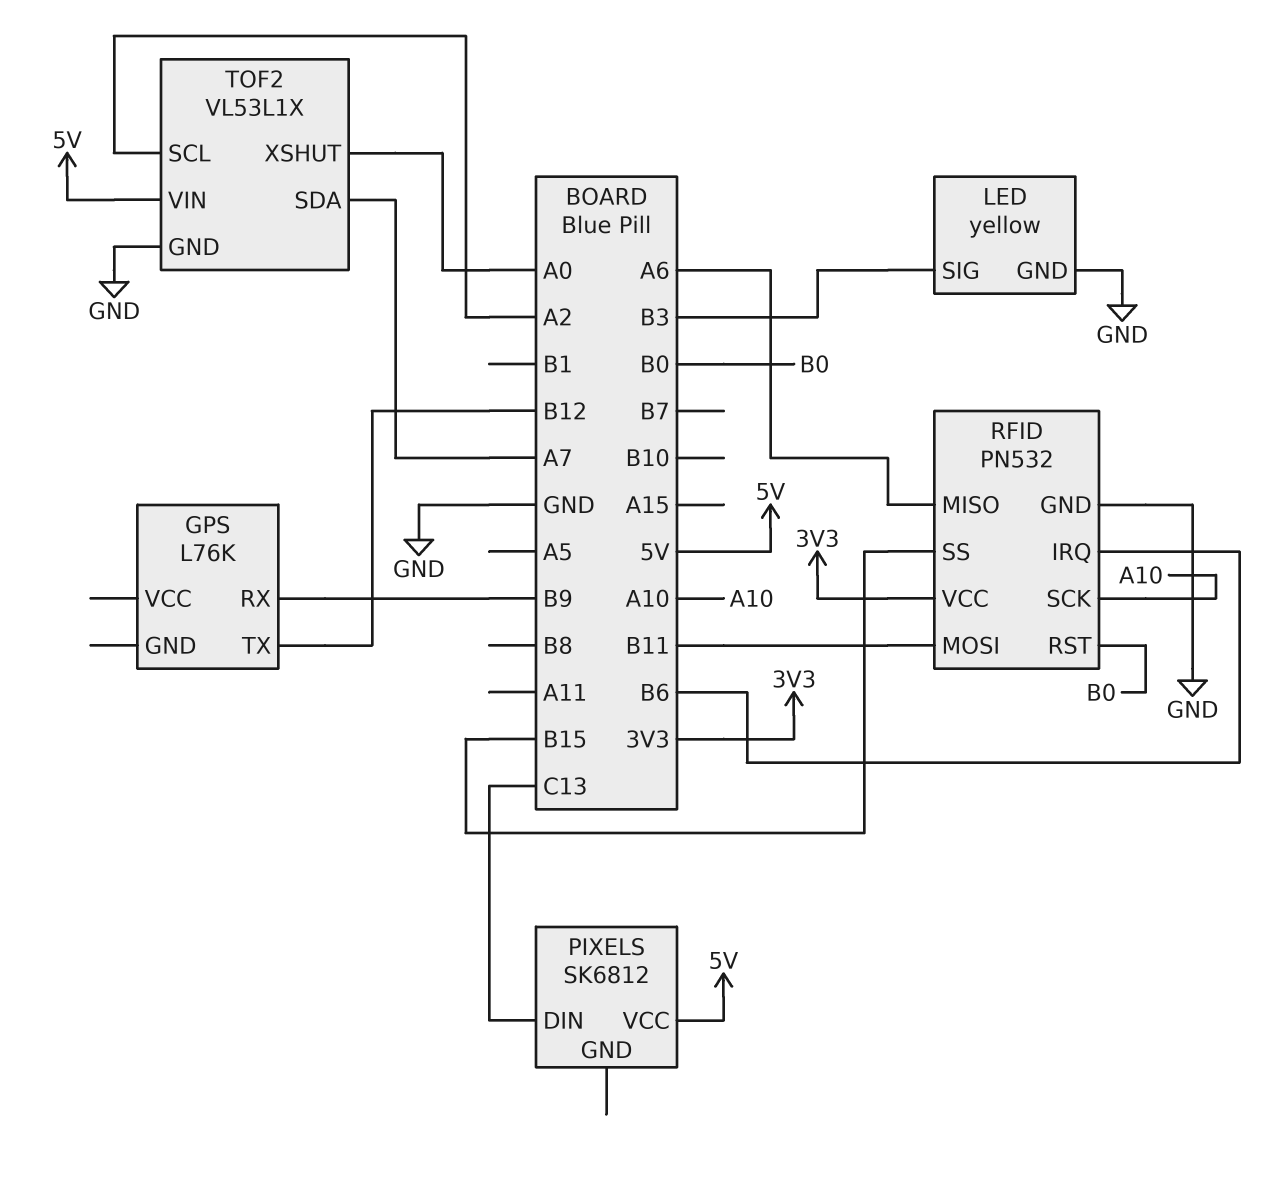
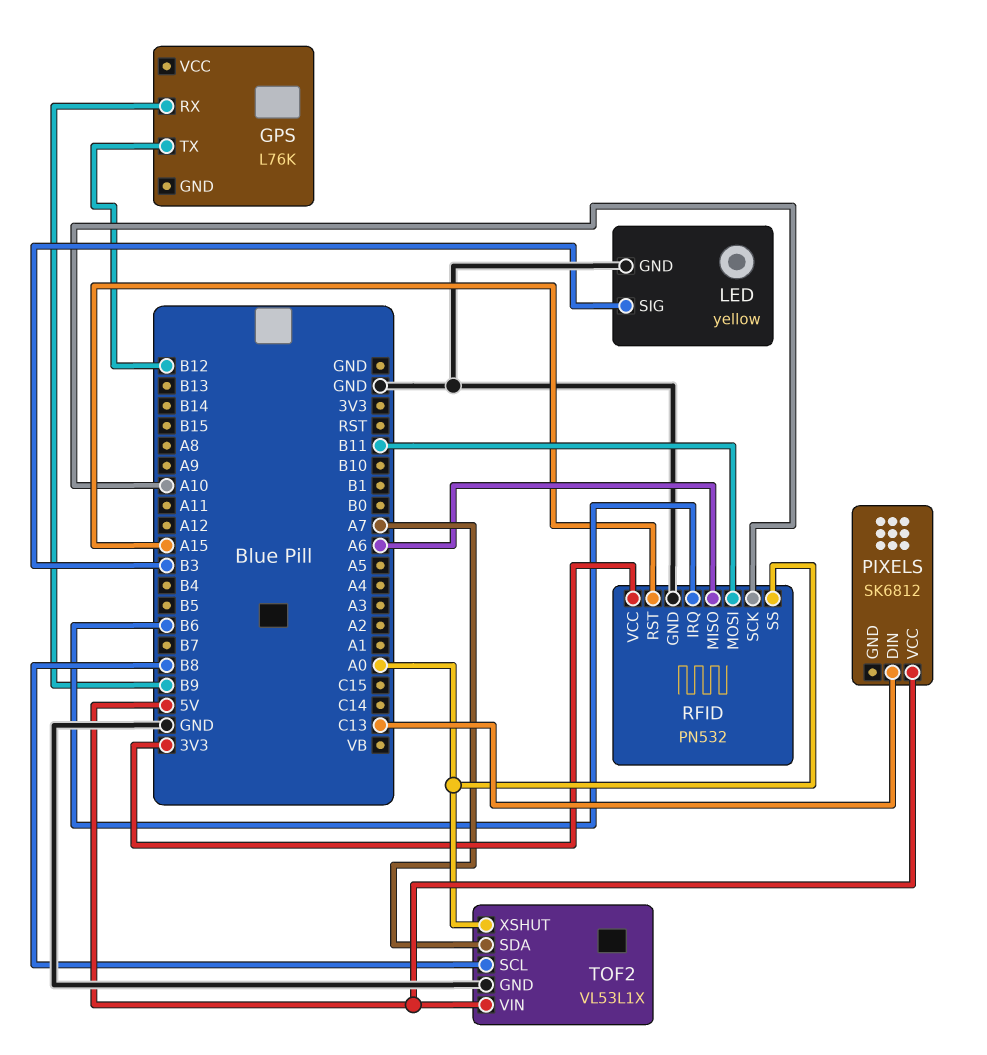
RFID pin RST: B0 -> A15
RFID pin SS: B15 -> A0
TOF2 pin SCL: A2 -> B8

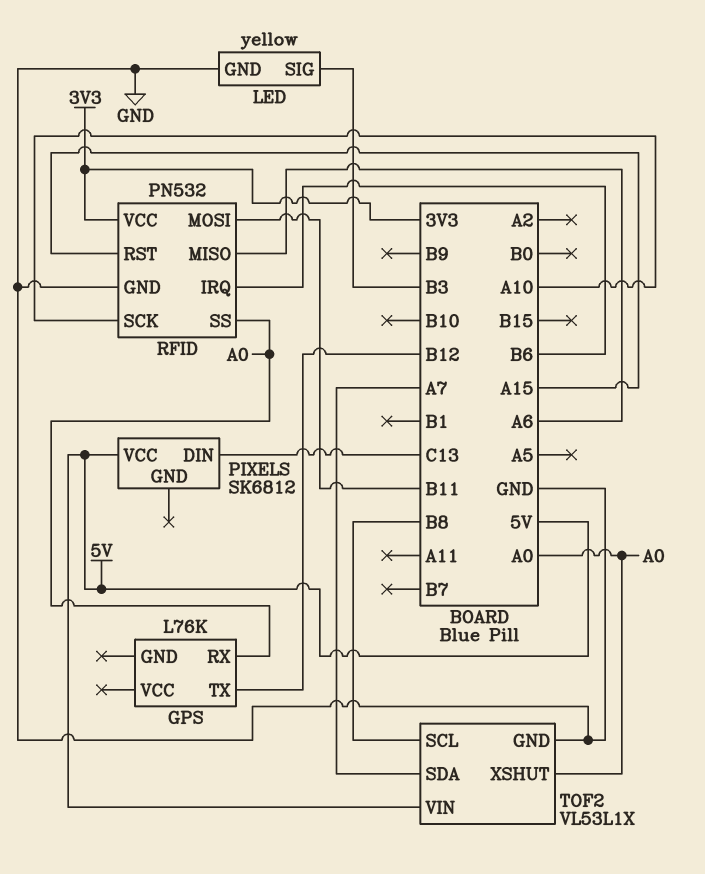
GPS pin RX: B9 -> A0

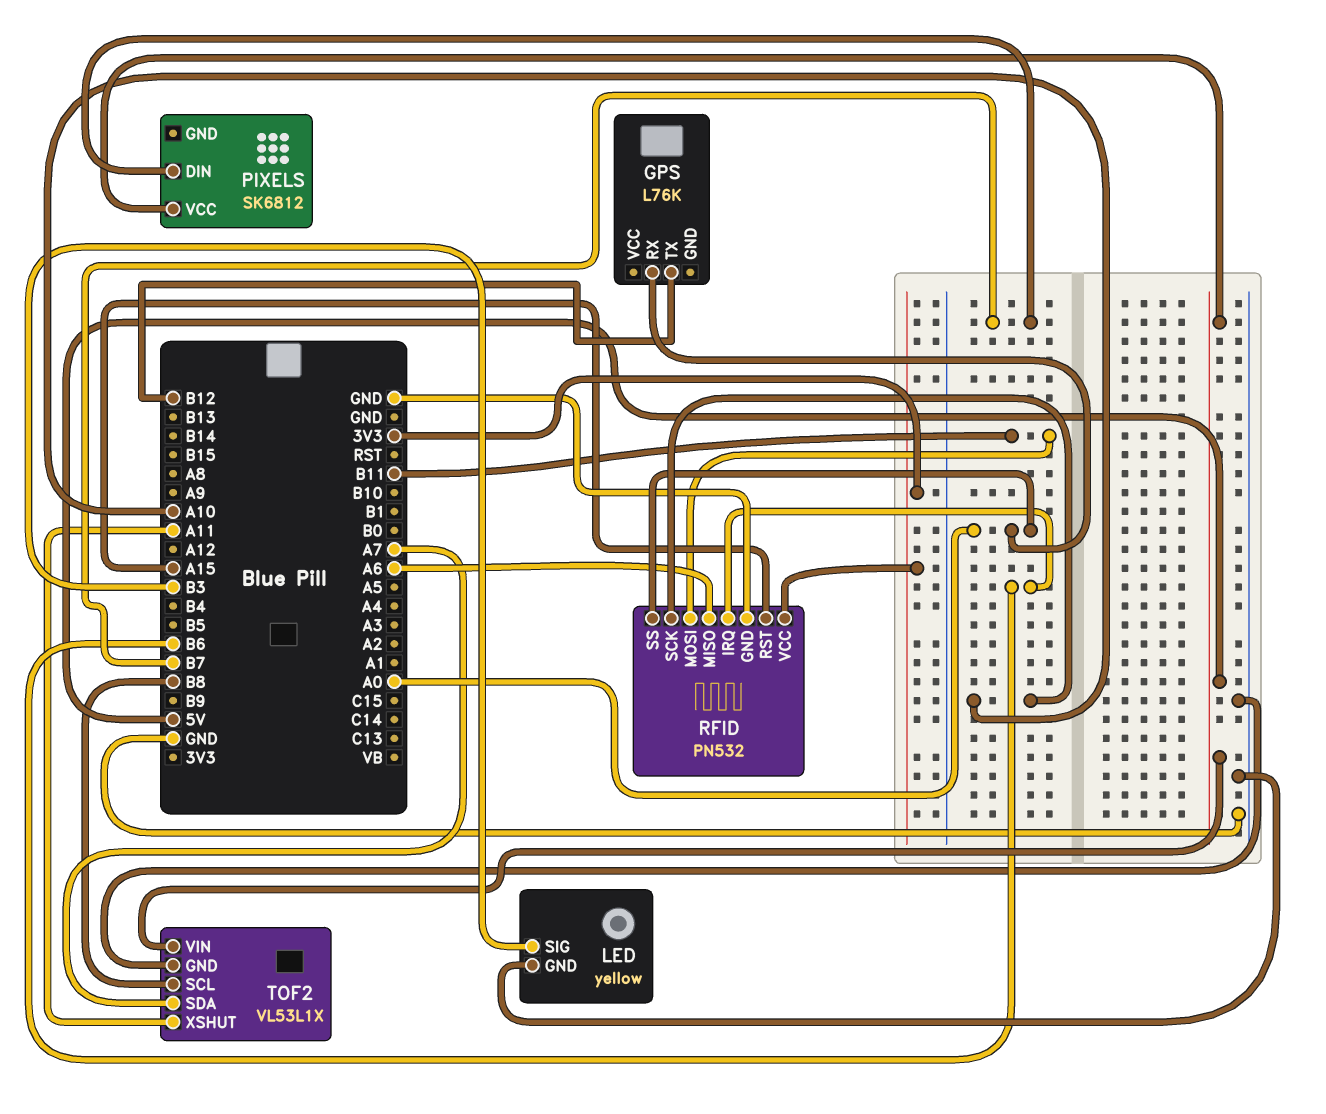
PIXELS pin DIN: C13 -> B7
TOF2 pin XSHUT: A0 -> A11

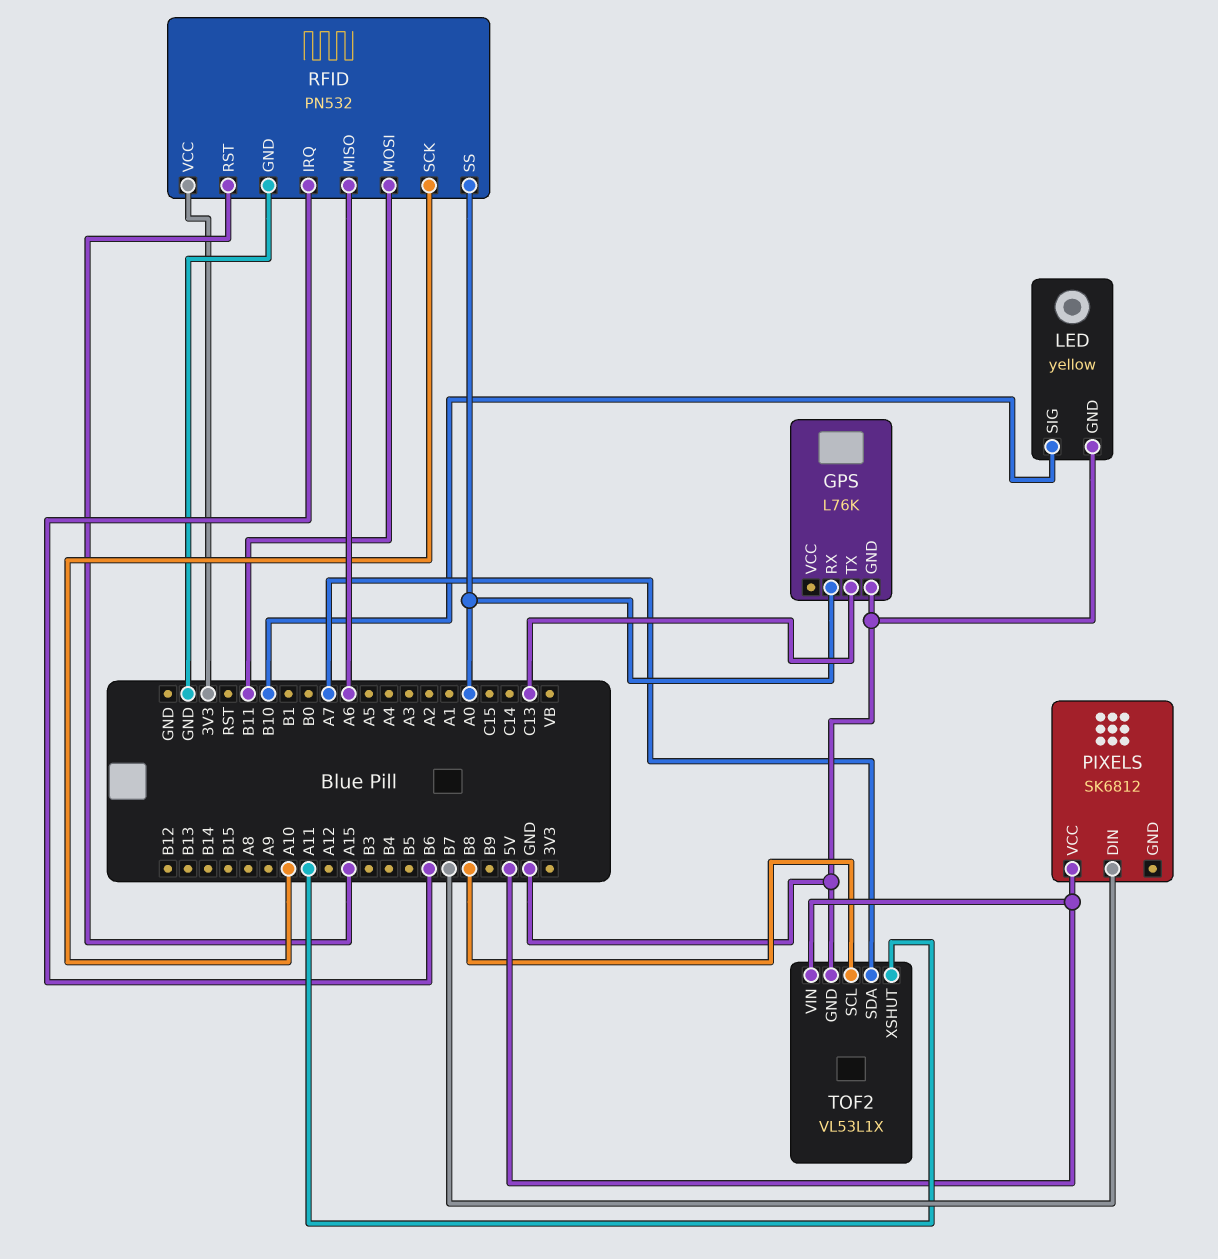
GPS pin GND: none -> GND
GPS pin TX: B12 -> C13
LED pin SIG: B3 -> B10

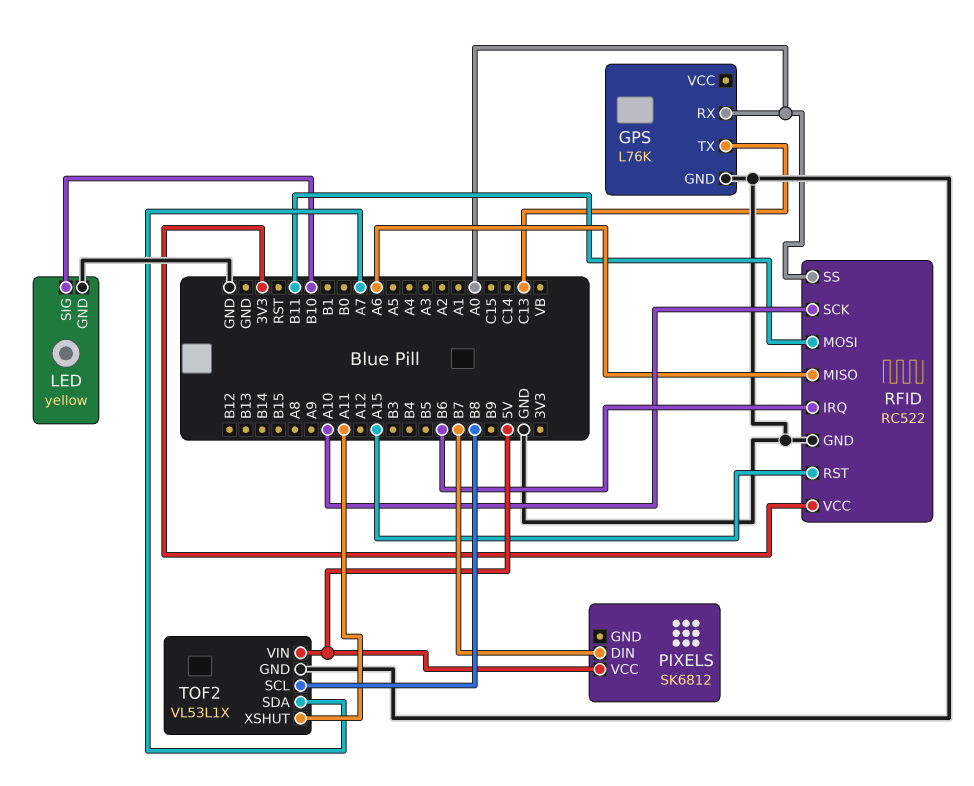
RFID: PN532 -> RC522

